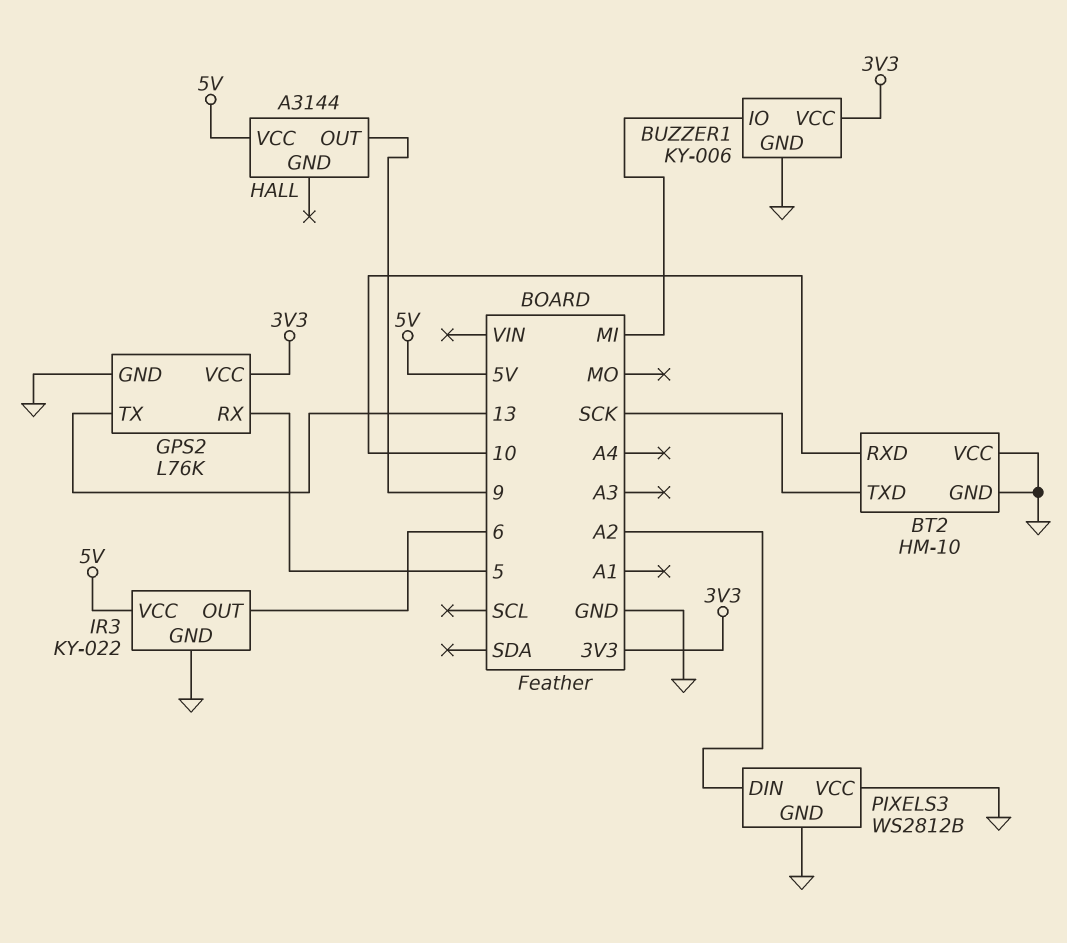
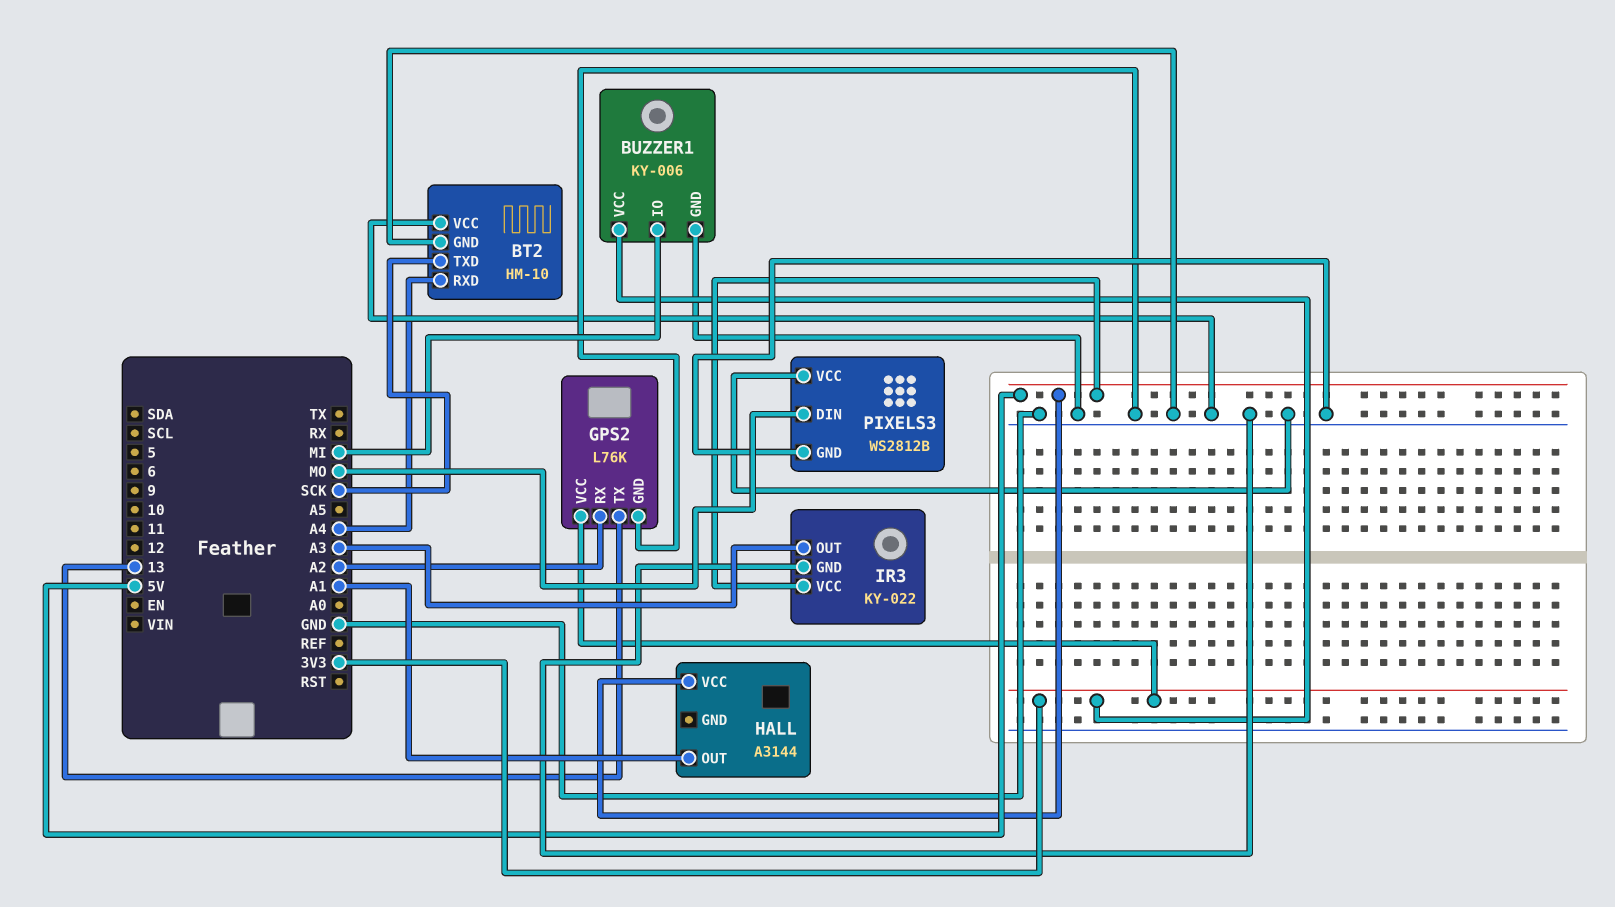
BT2 pin RXD: 10 -> A4
GPS2 pin RX: 5 -> A2
HALL pin OUT: 9 -> A1
IR3 pin OUT: 6 -> A3
PIXELS3 pin DIN: A2 -> MO

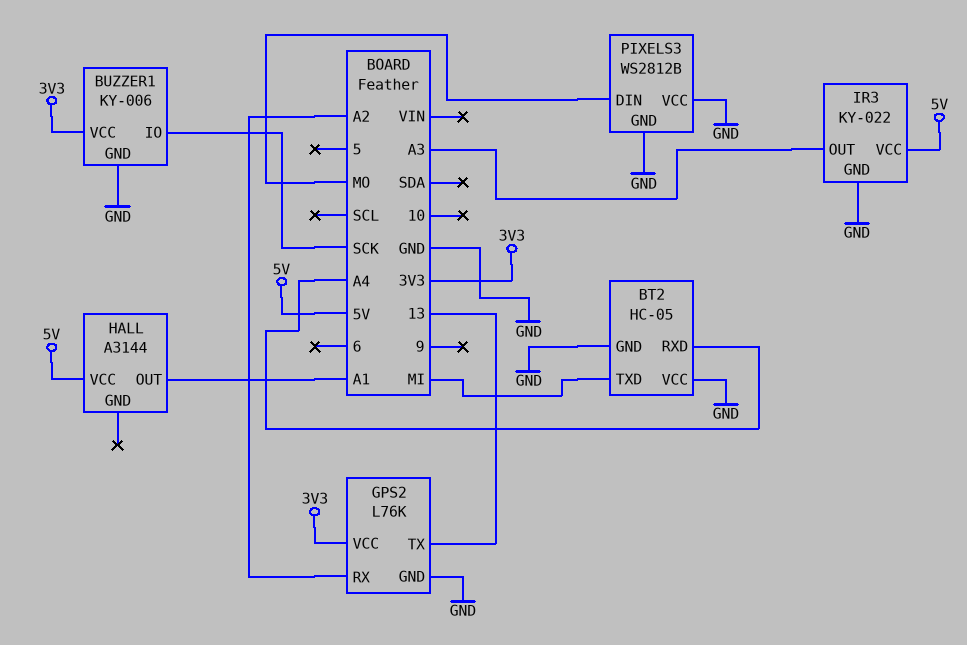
BT2: HM-10 -> HC-05
BT2 pin TXD: SCK -> MI
BUZZER1 pin IO: MI -> SCK

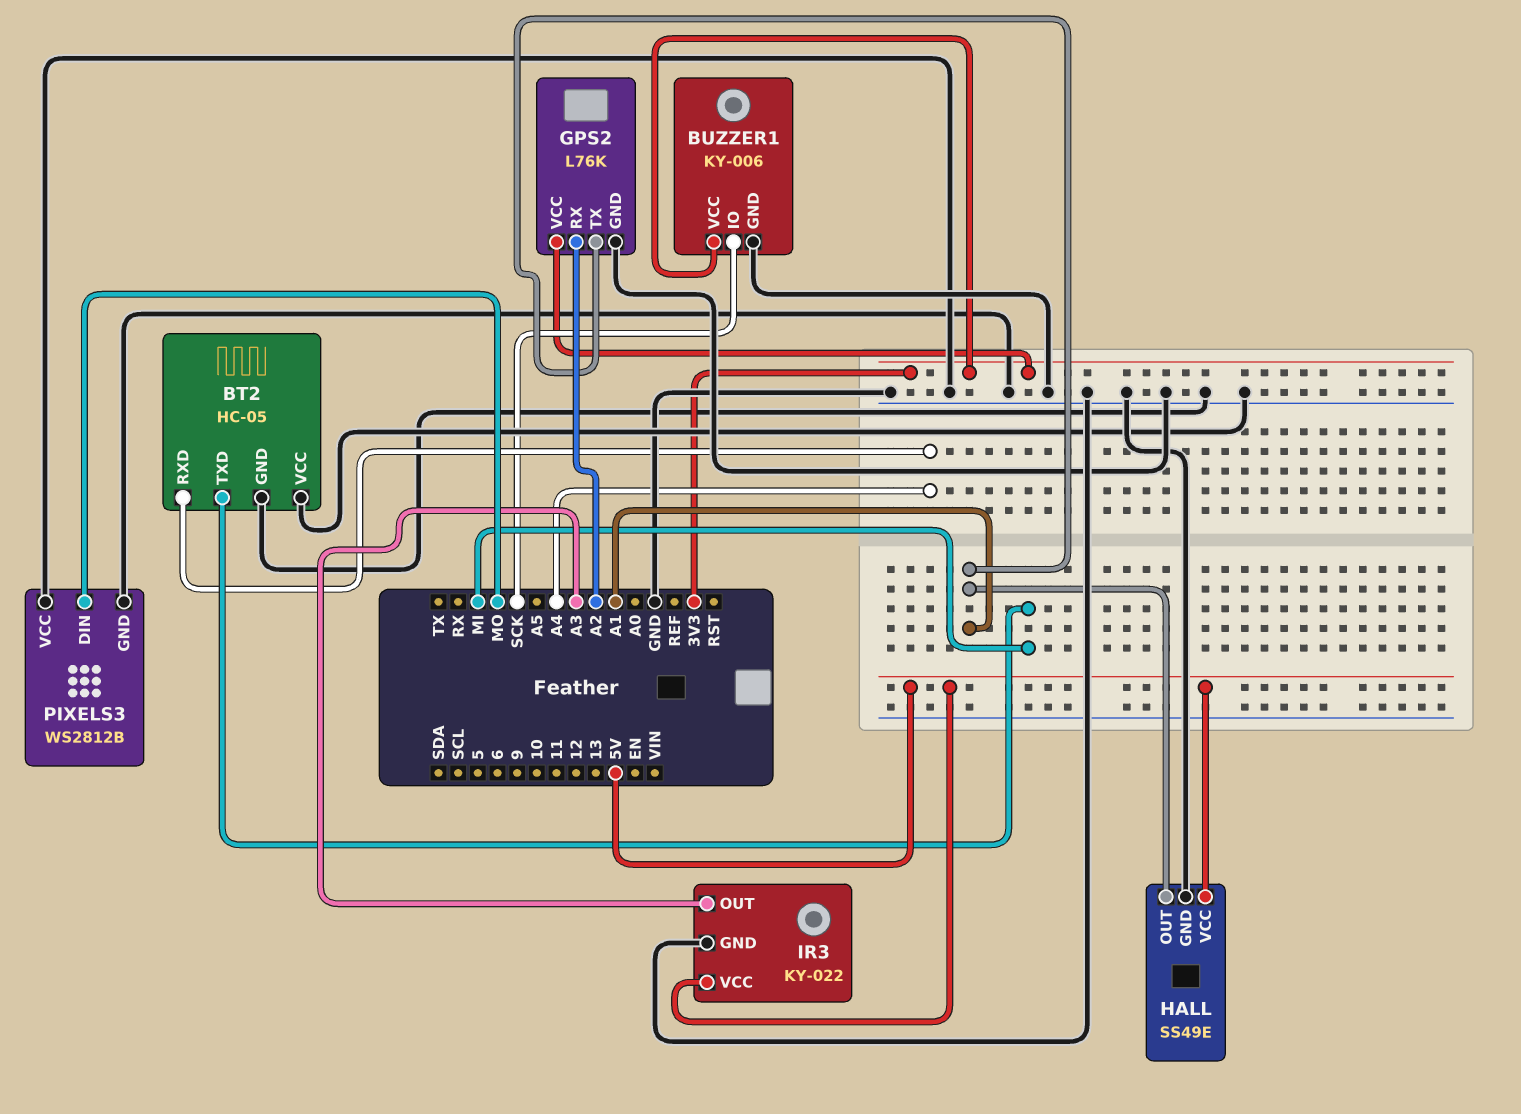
GPS2 pin TX: 13 -> A1
HALL: A3144 -> SS49E
HALL pin GND: none -> GND

